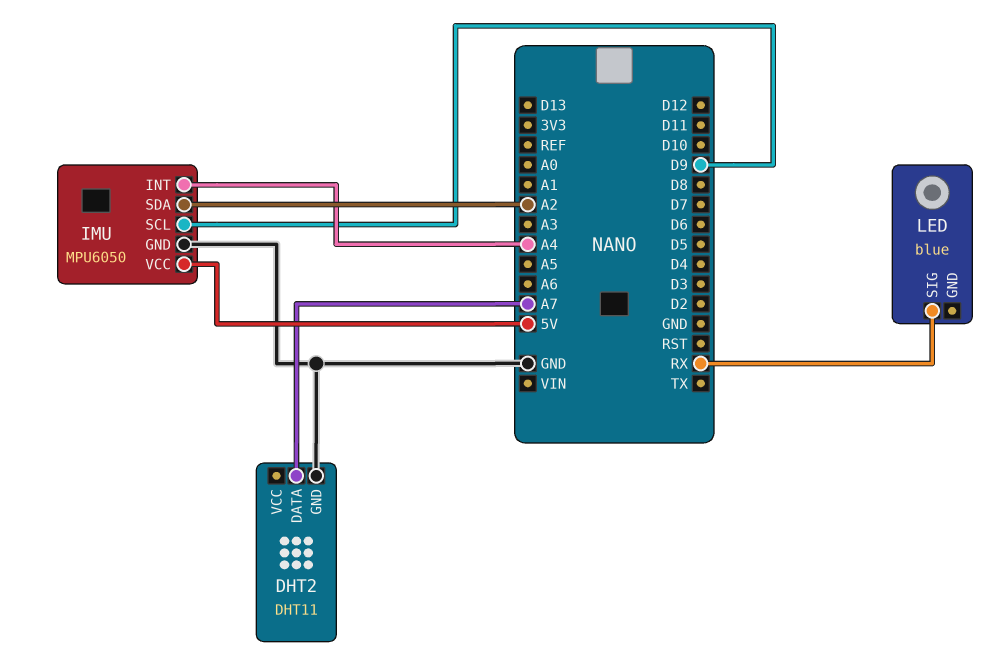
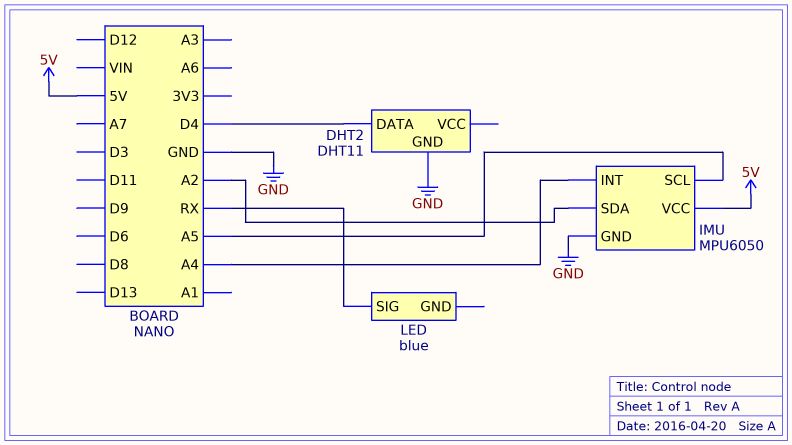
DHT2 pin DATA: A7 -> D4
IMU pin SCL: D9 -> A5

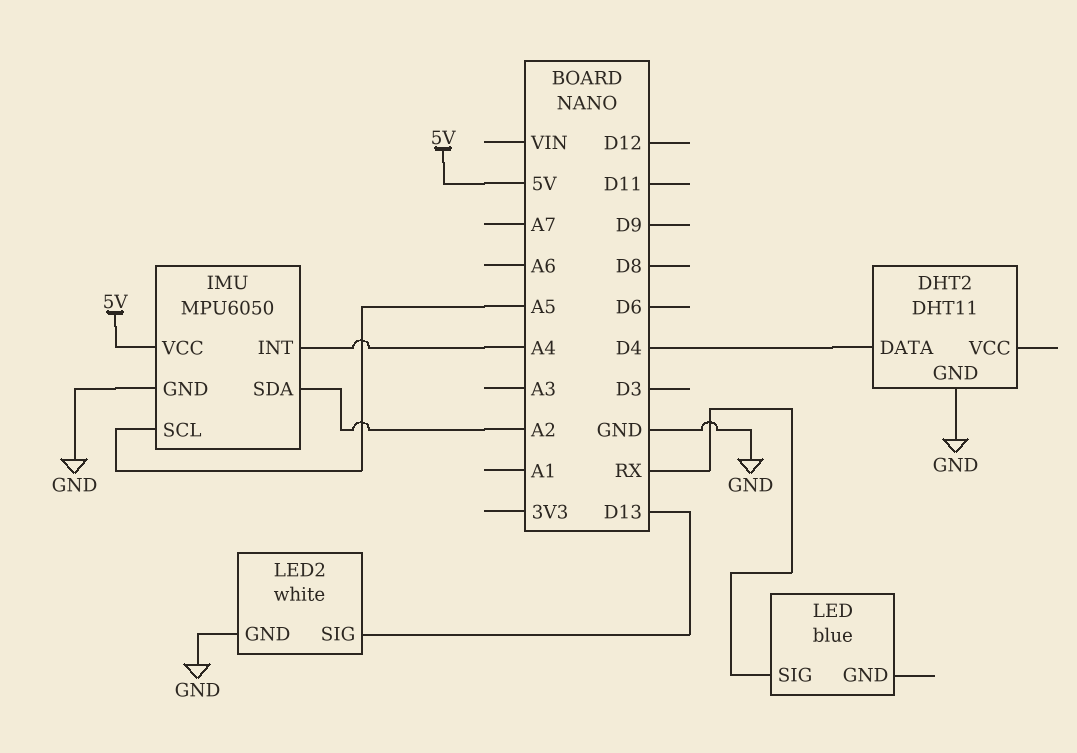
LED2: none -> white
LED2 pin GND: none -> GND
LED2 pin SIG: none -> D13

